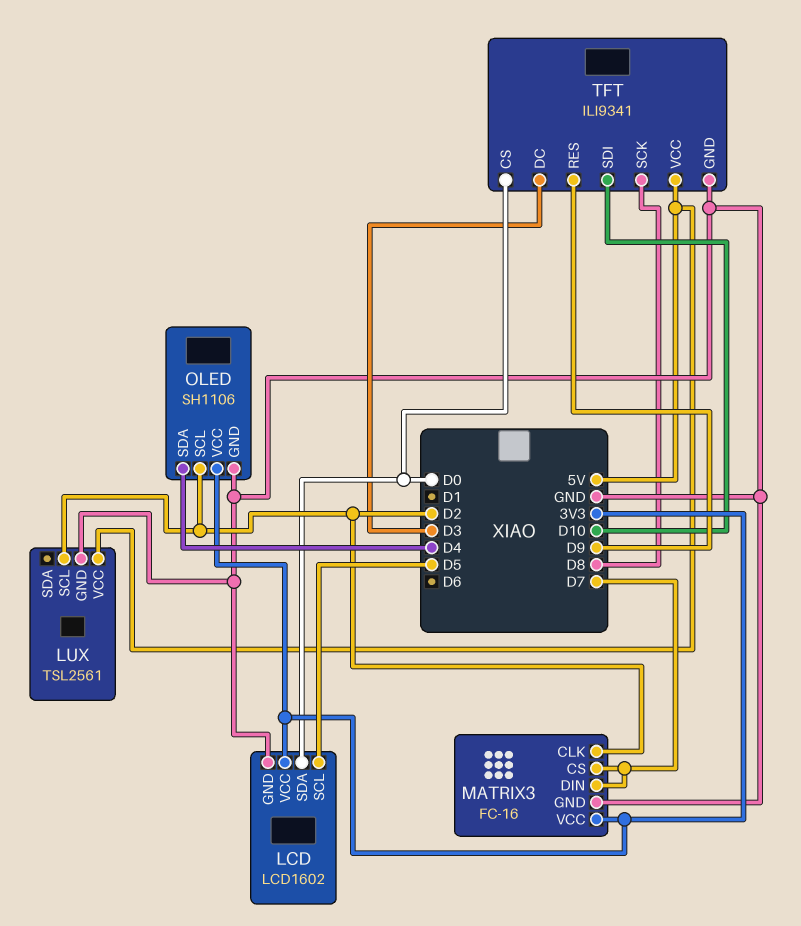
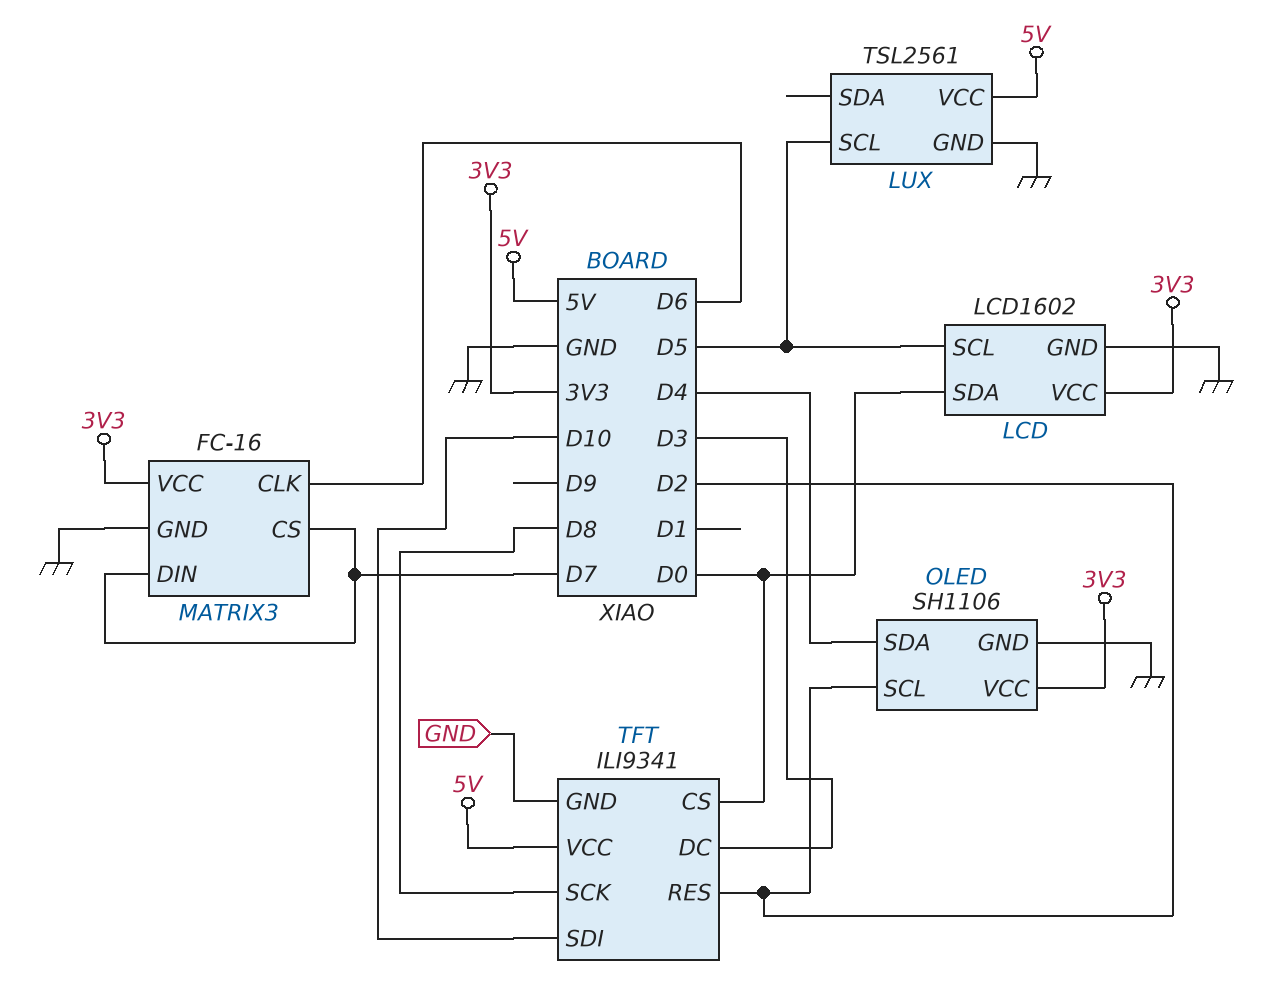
LUX pin SCL: D2 -> D5
MATRIX3 pin CLK: D2 -> D6
TFT pin RES: D9 -> D2

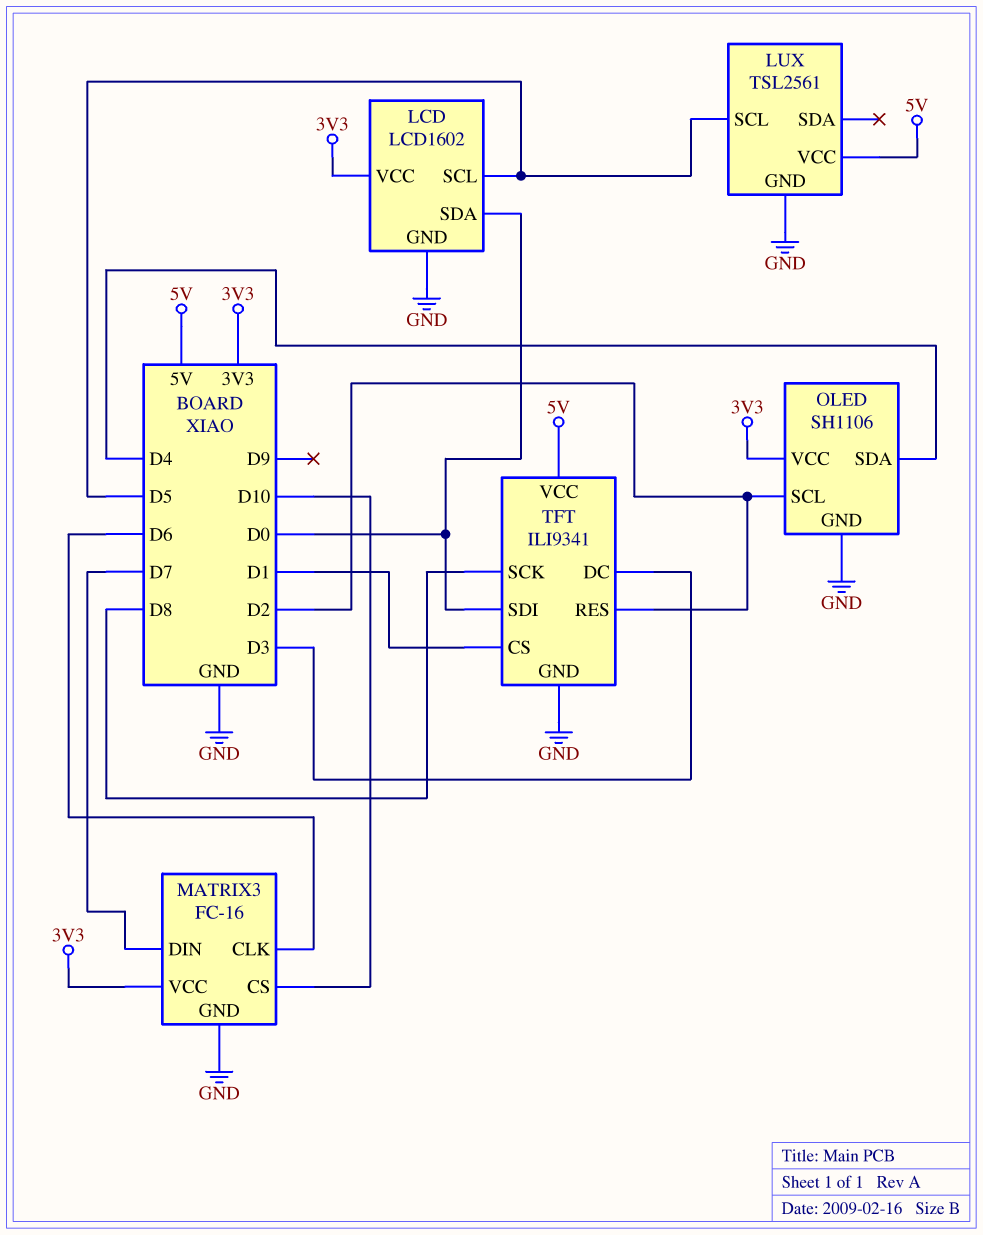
MATRIX3 pin CS: D7 -> D10
TFT pin CS: D0 -> D1
TFT pin SDI: D10 -> D0

